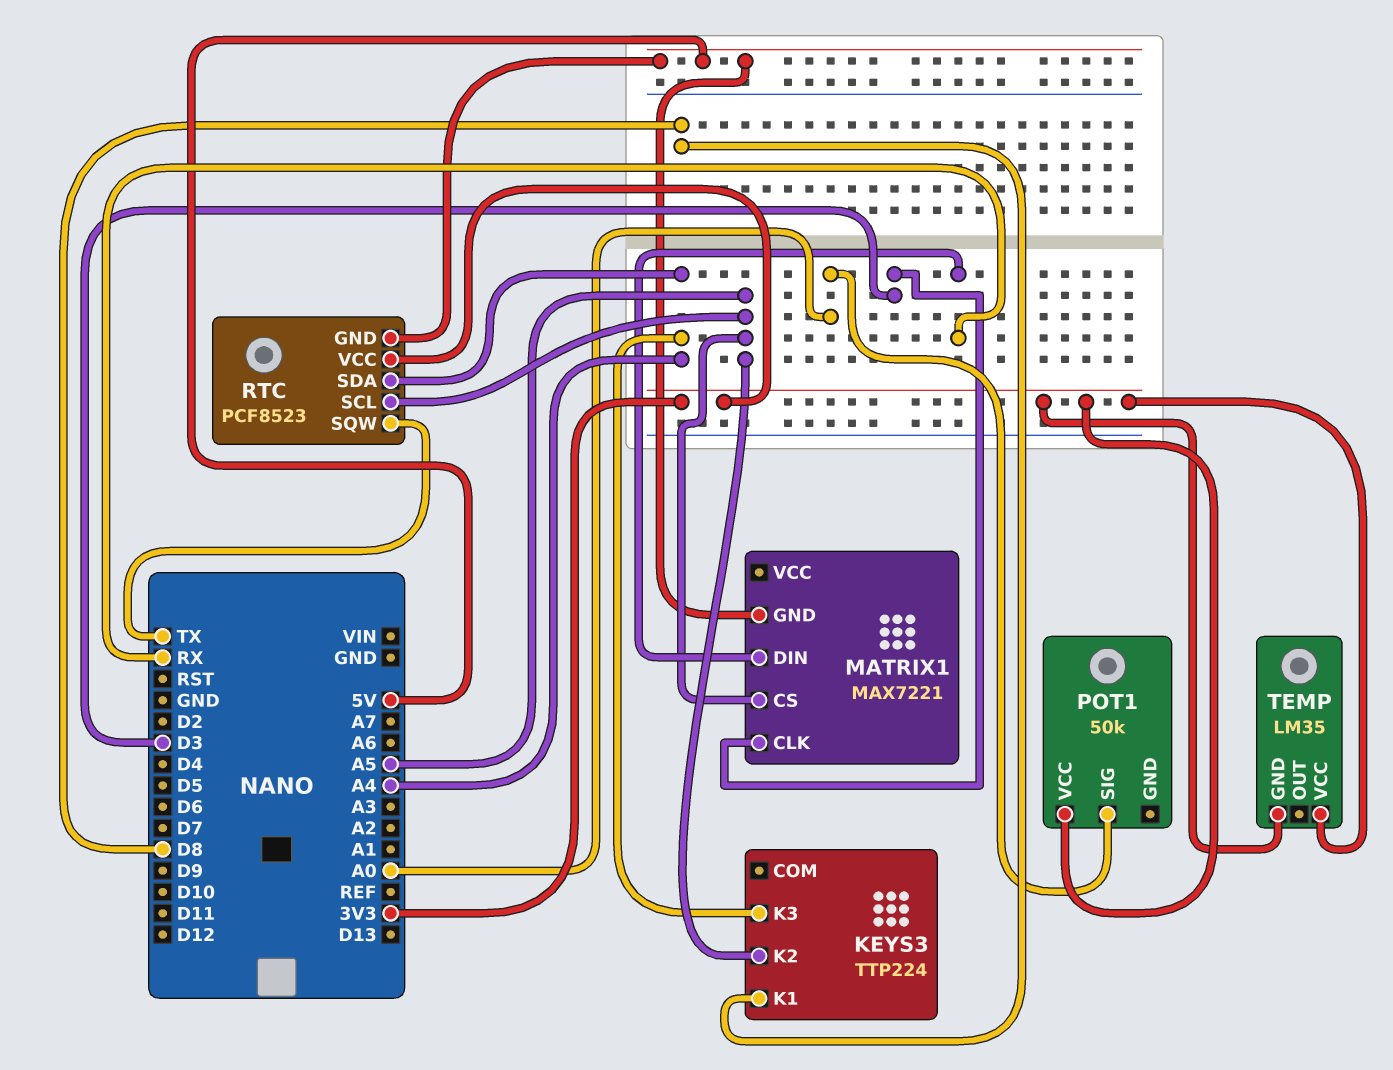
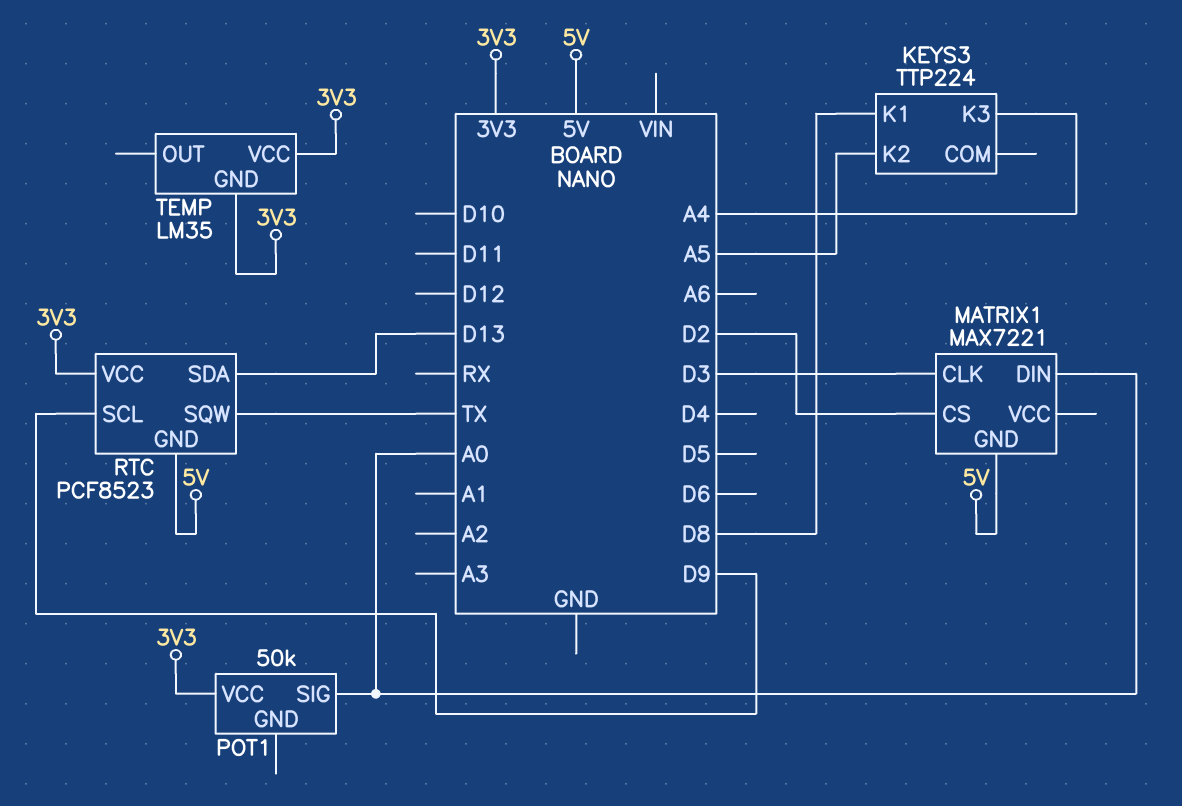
MATRIX1 pin CS: A5 -> D2
MATRIX1 pin DIN: RX -> A0
RTC pin SCL: A5 -> D9
RTC pin SDA: A4 -> D13

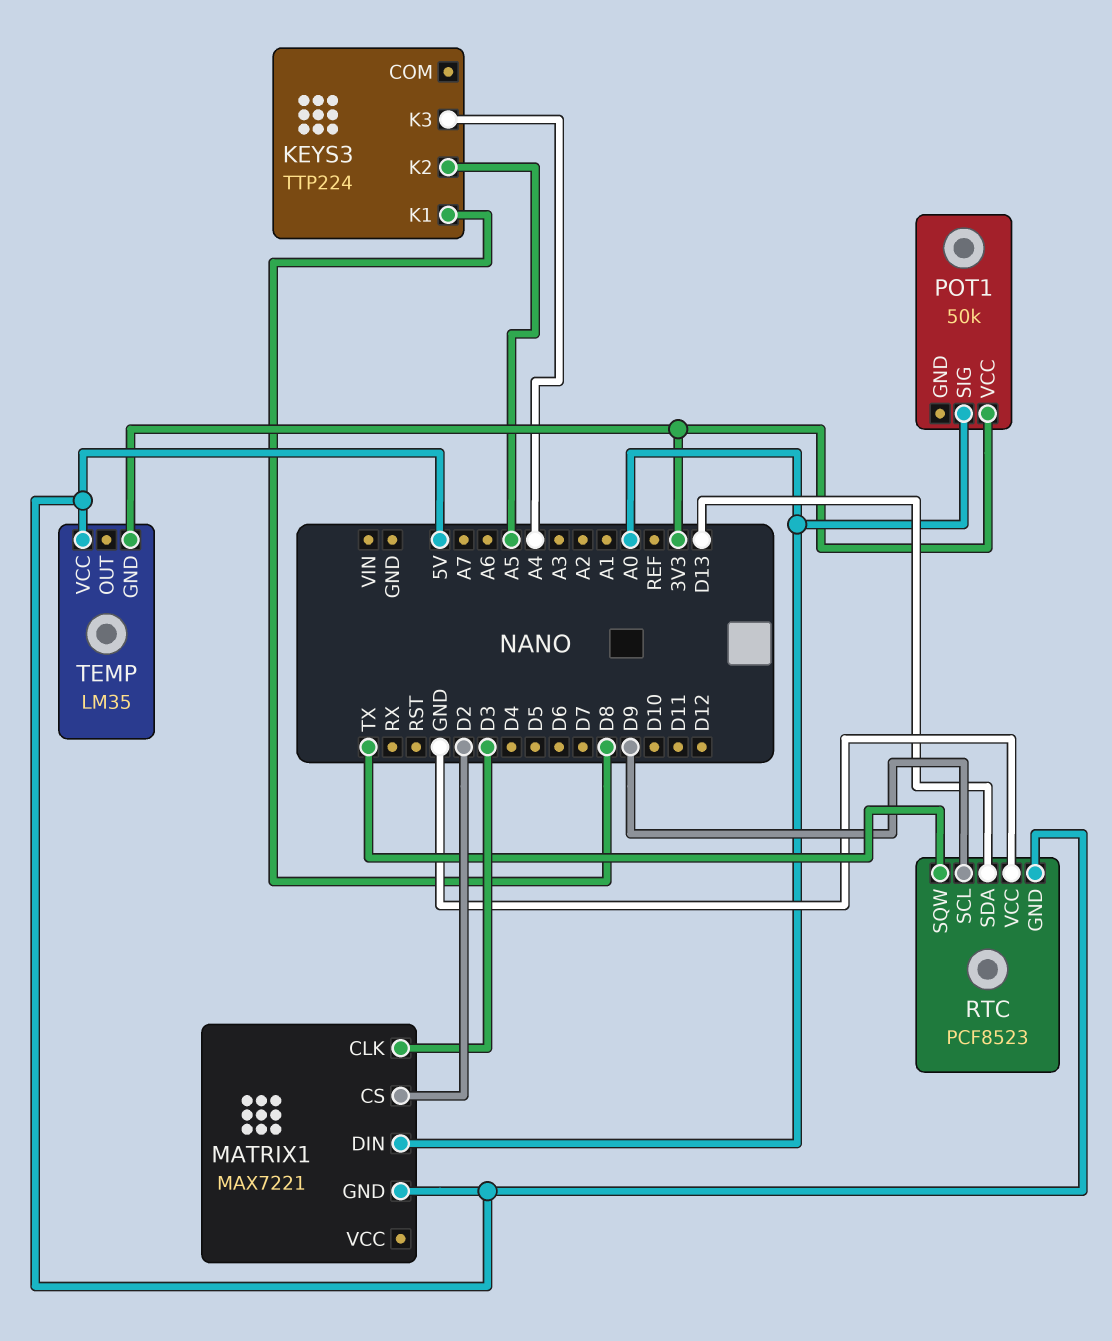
RTC pin VCC: 3V3 -> GND
TEMP pin VCC: 3V3 -> 5V

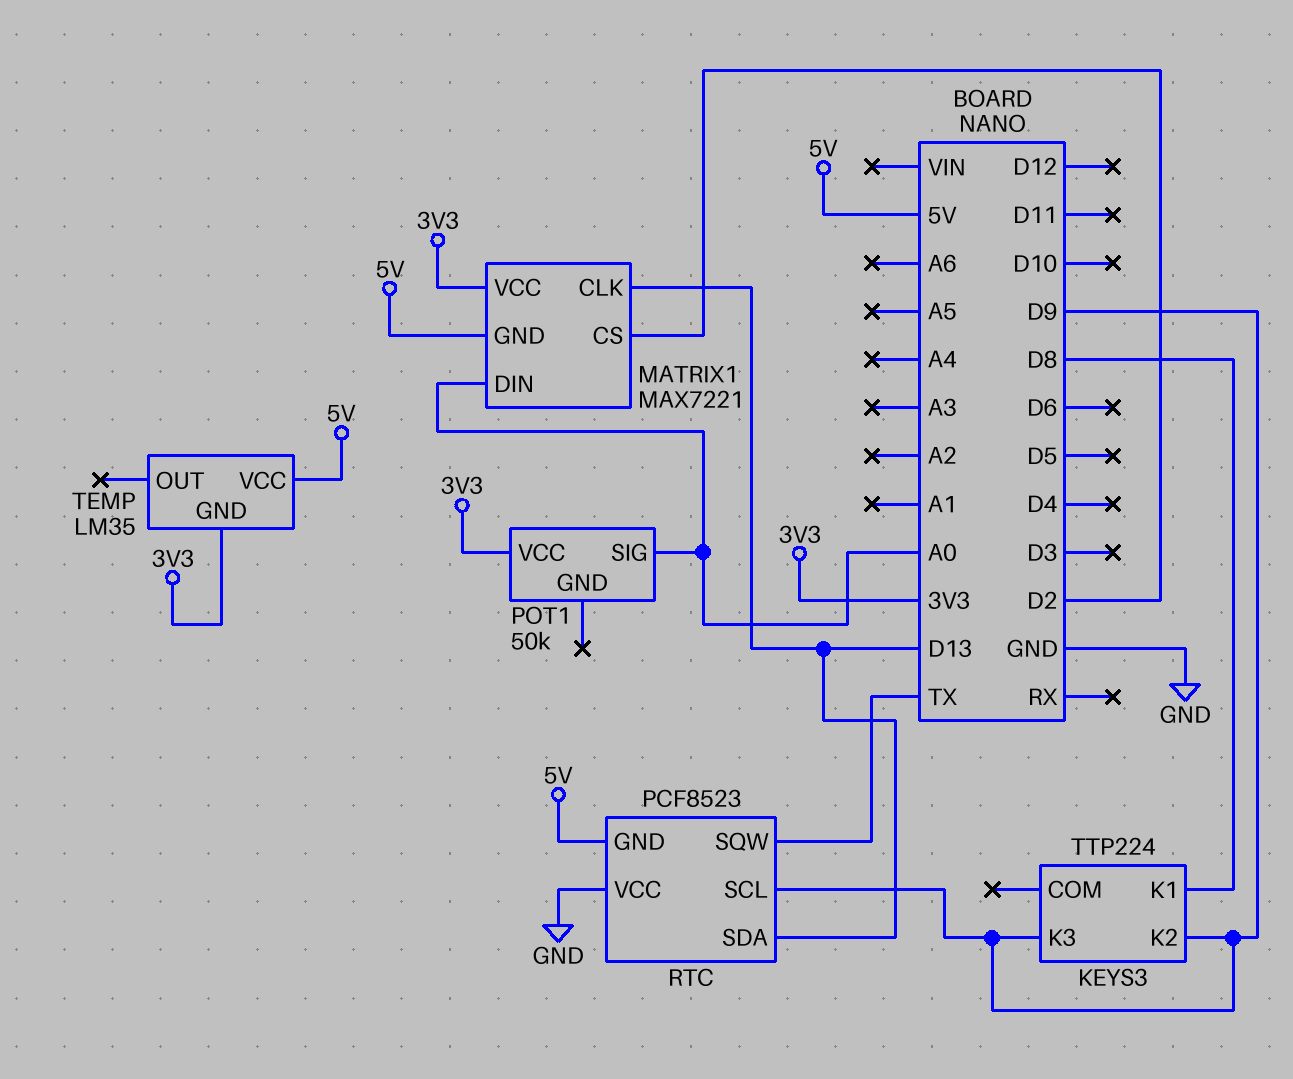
KEYS3 pin K2: A5 -> D9
KEYS3 pin K3: A4 -> D9
MATRIX1 pin CLK: D3 -> D13
MATRIX1 pin VCC: none -> 3V3

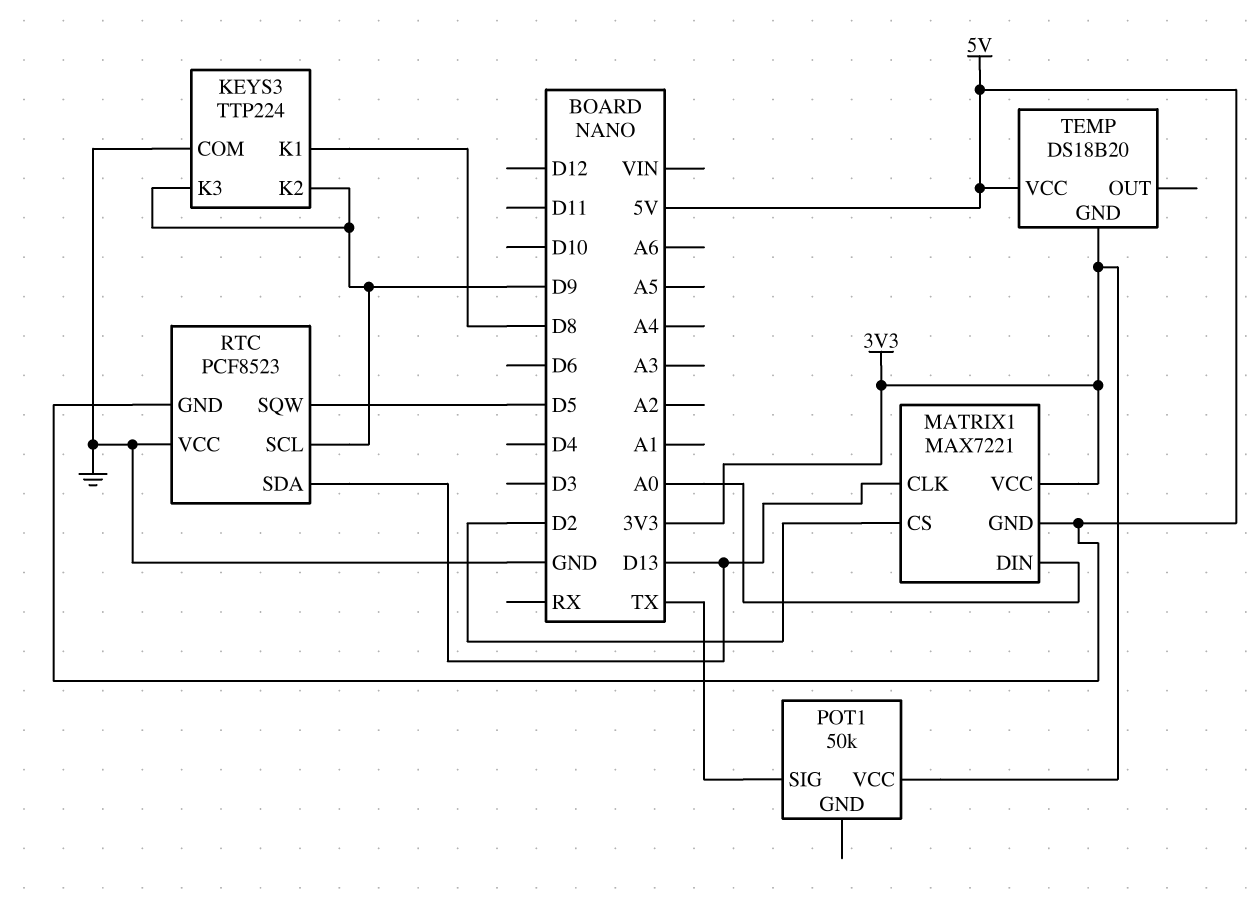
KEYS3 pin COM: none -> GND
POT1 pin SIG: A0 -> TX
RTC pin SQW: TX -> D5
TEMP: LM35 -> DS18B20

